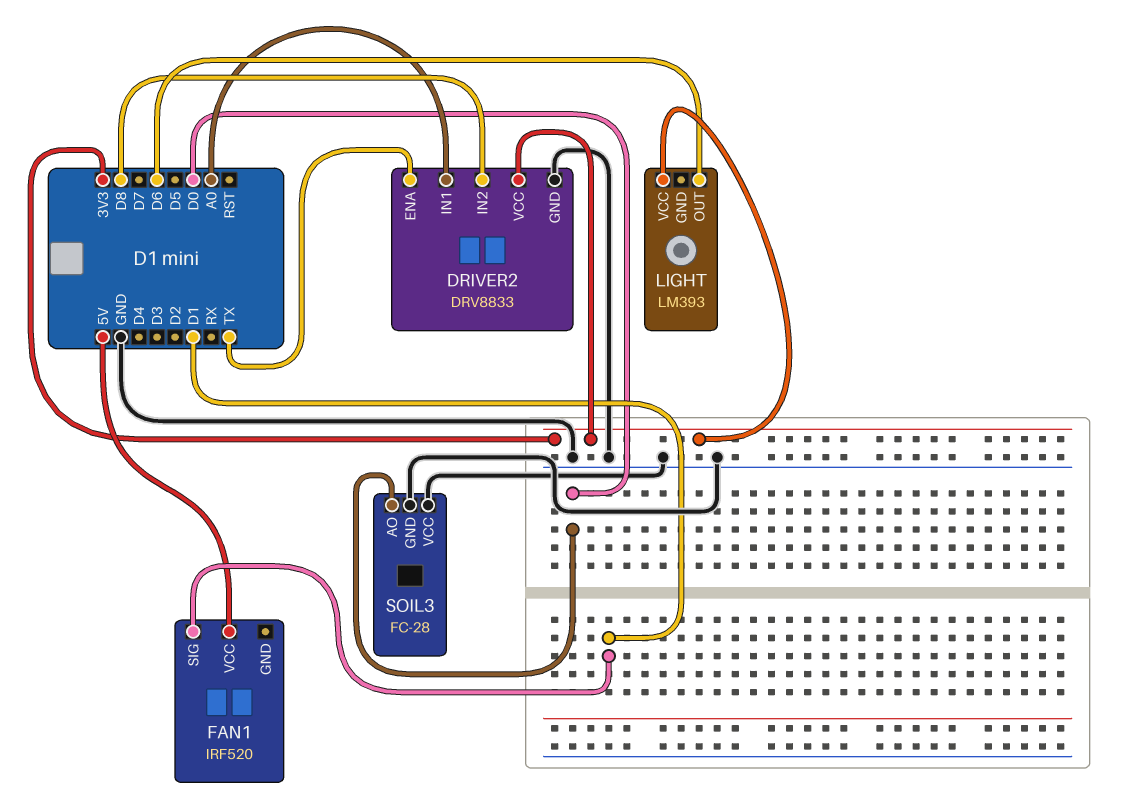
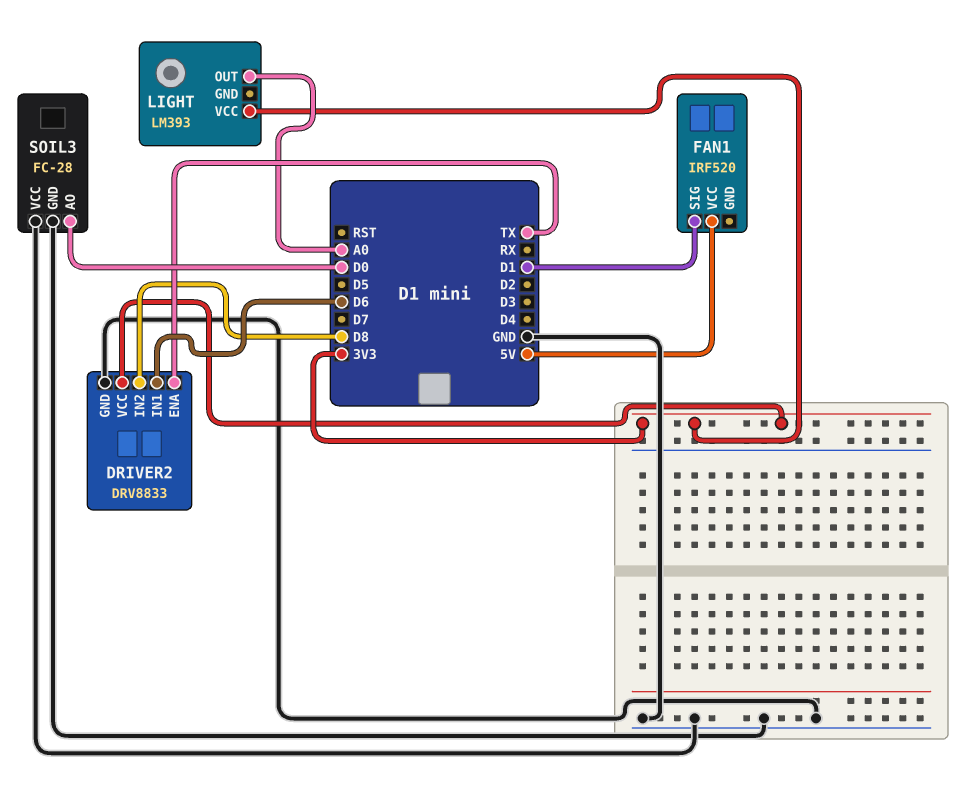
DRIVER2 pin IN1: A0 -> D6
LIGHT pin OUT: D6 -> A0

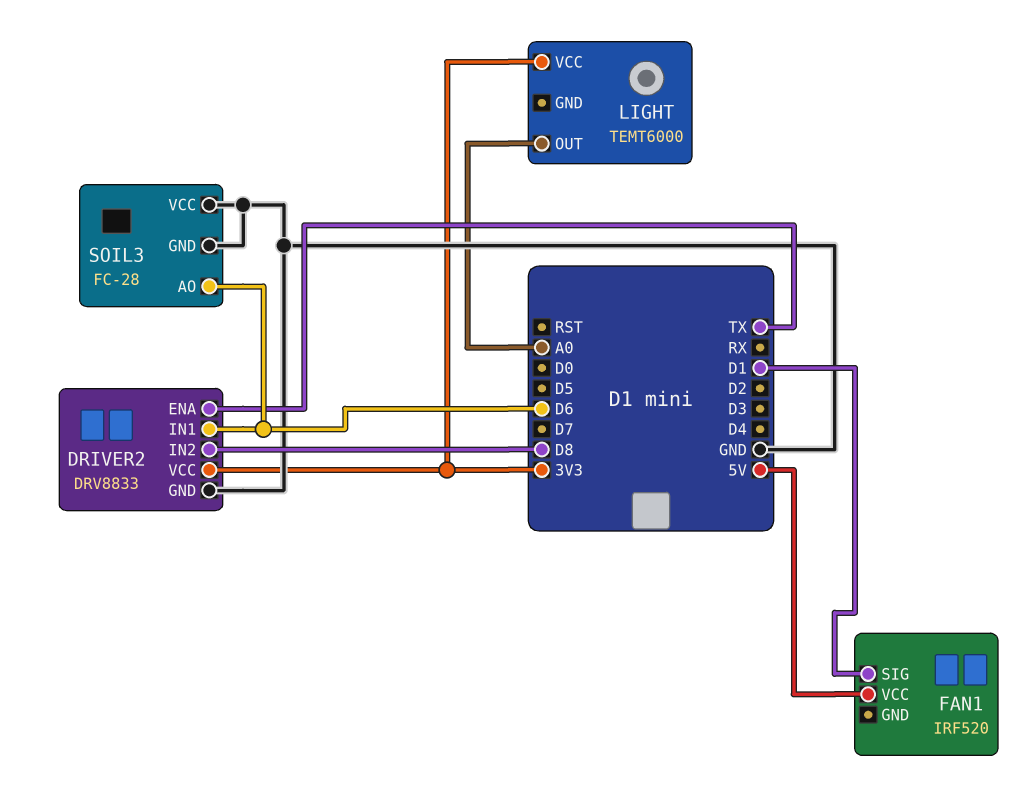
LIGHT: LM393 -> TEMT6000
SOIL3 pin AO: D0 -> D6

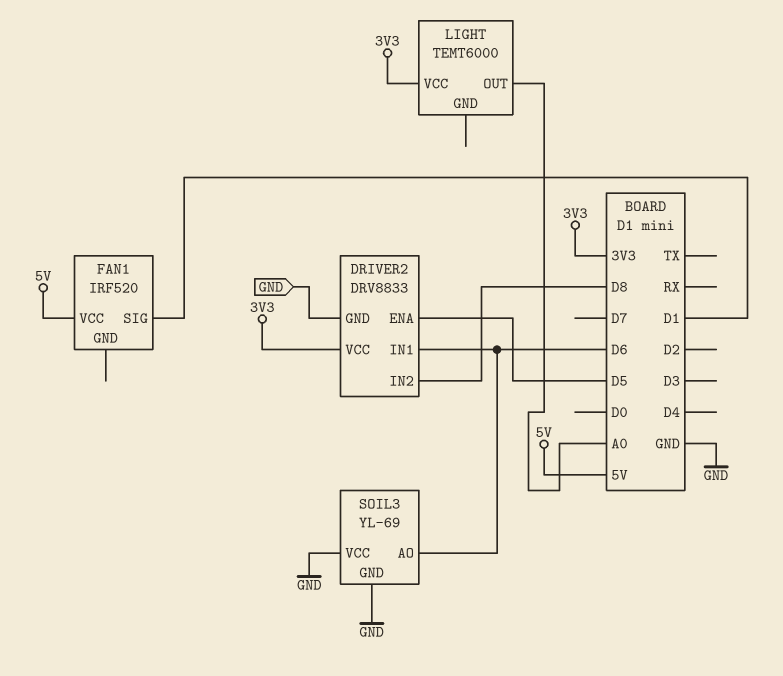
DRIVER2 pin ENA: TX -> D5
SOIL3: FC-28 -> YL-69

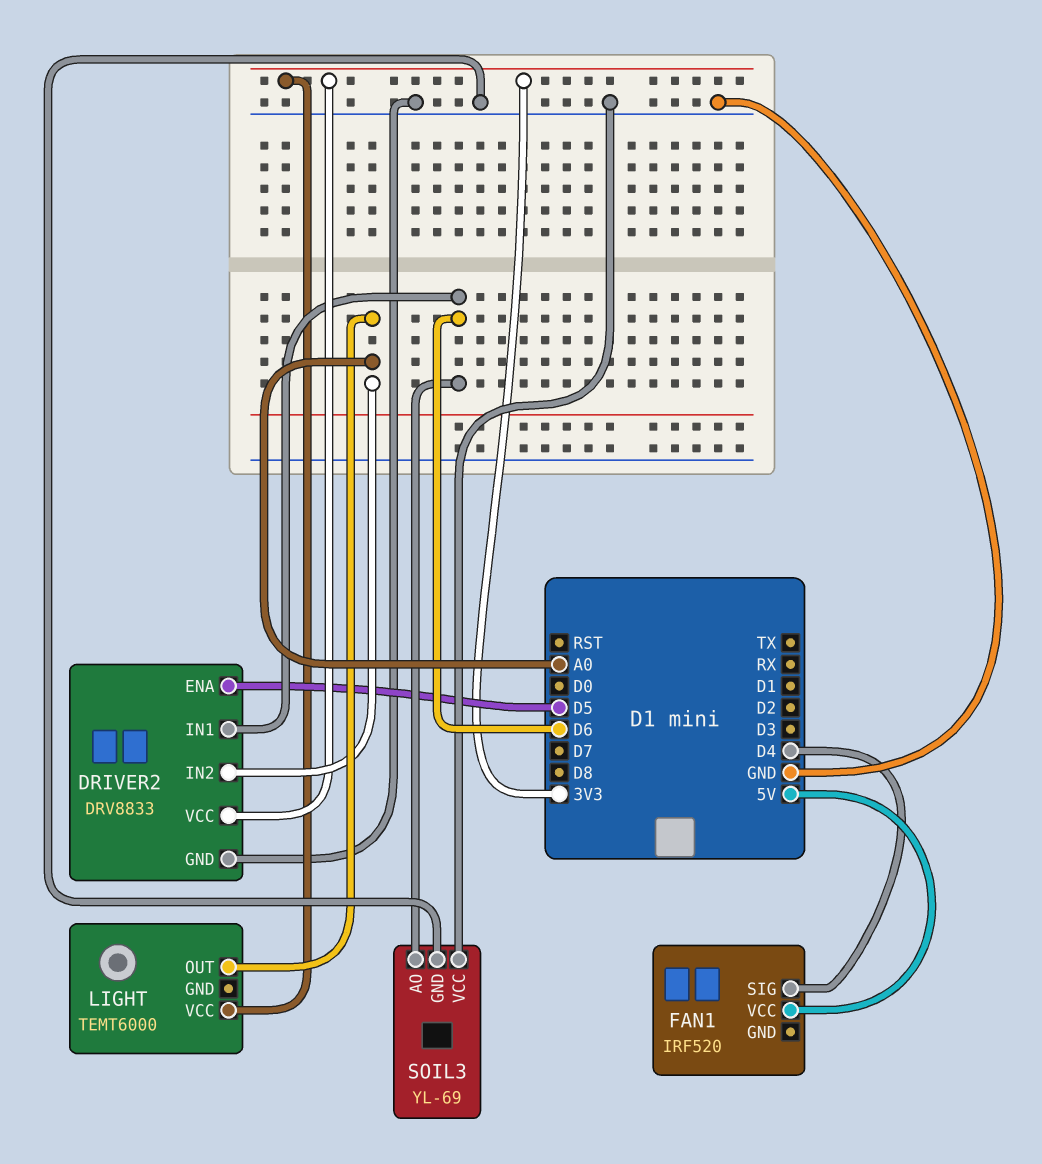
DRIVER2 pin IN2: D8 -> A0
FAN1 pin SIG: D1 -> D4

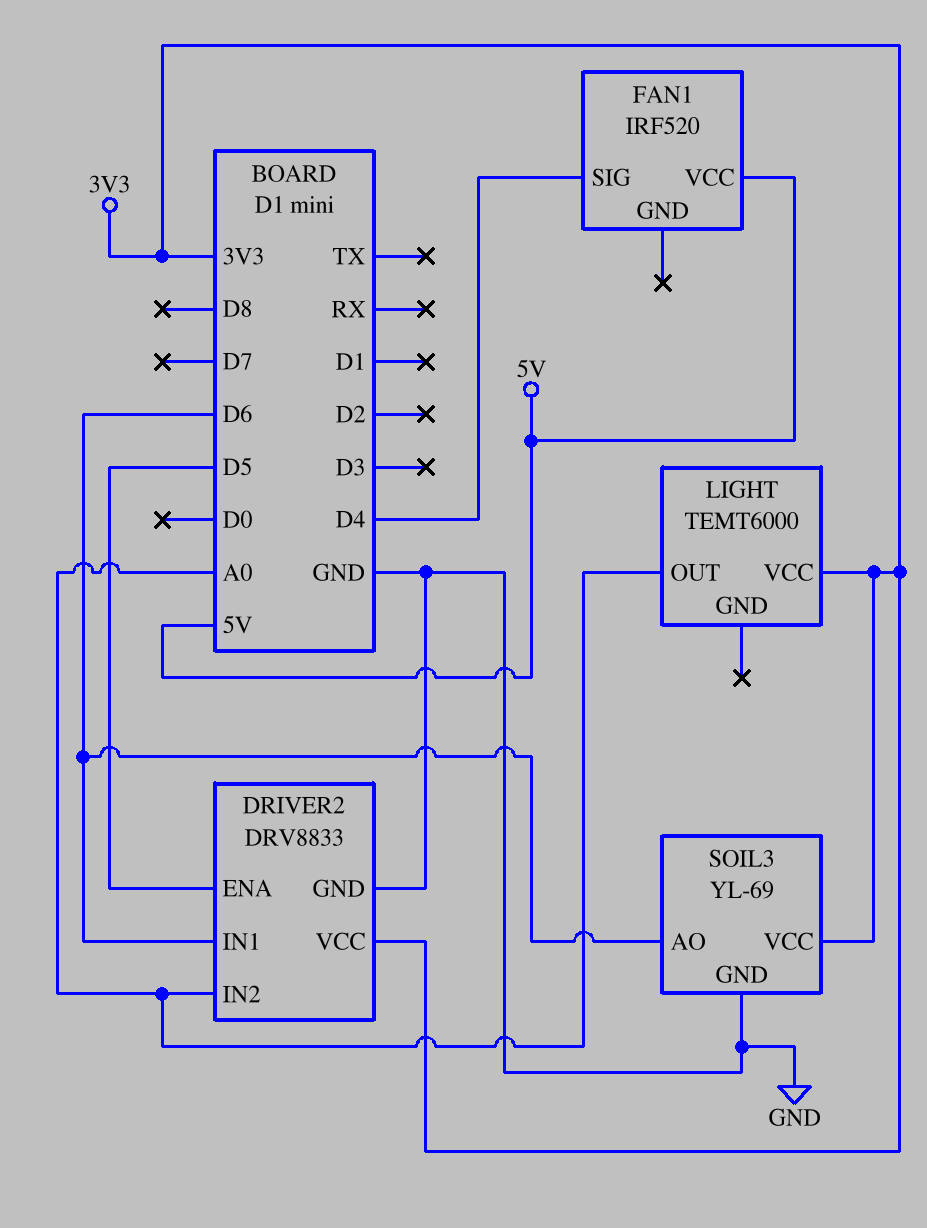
SOIL3 pin VCC: GND -> 3V3

